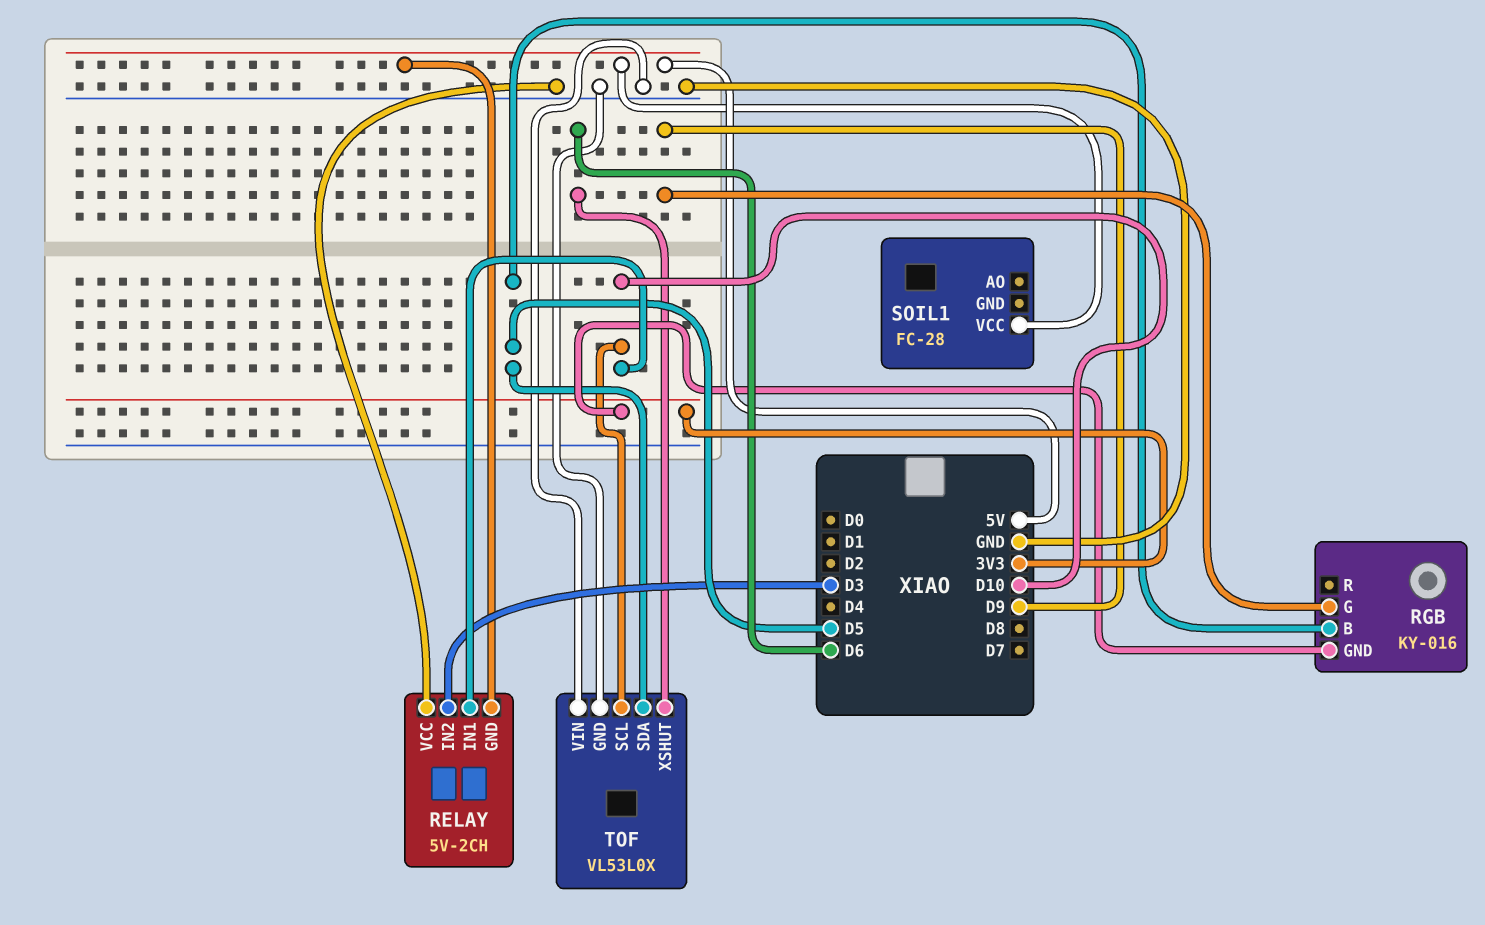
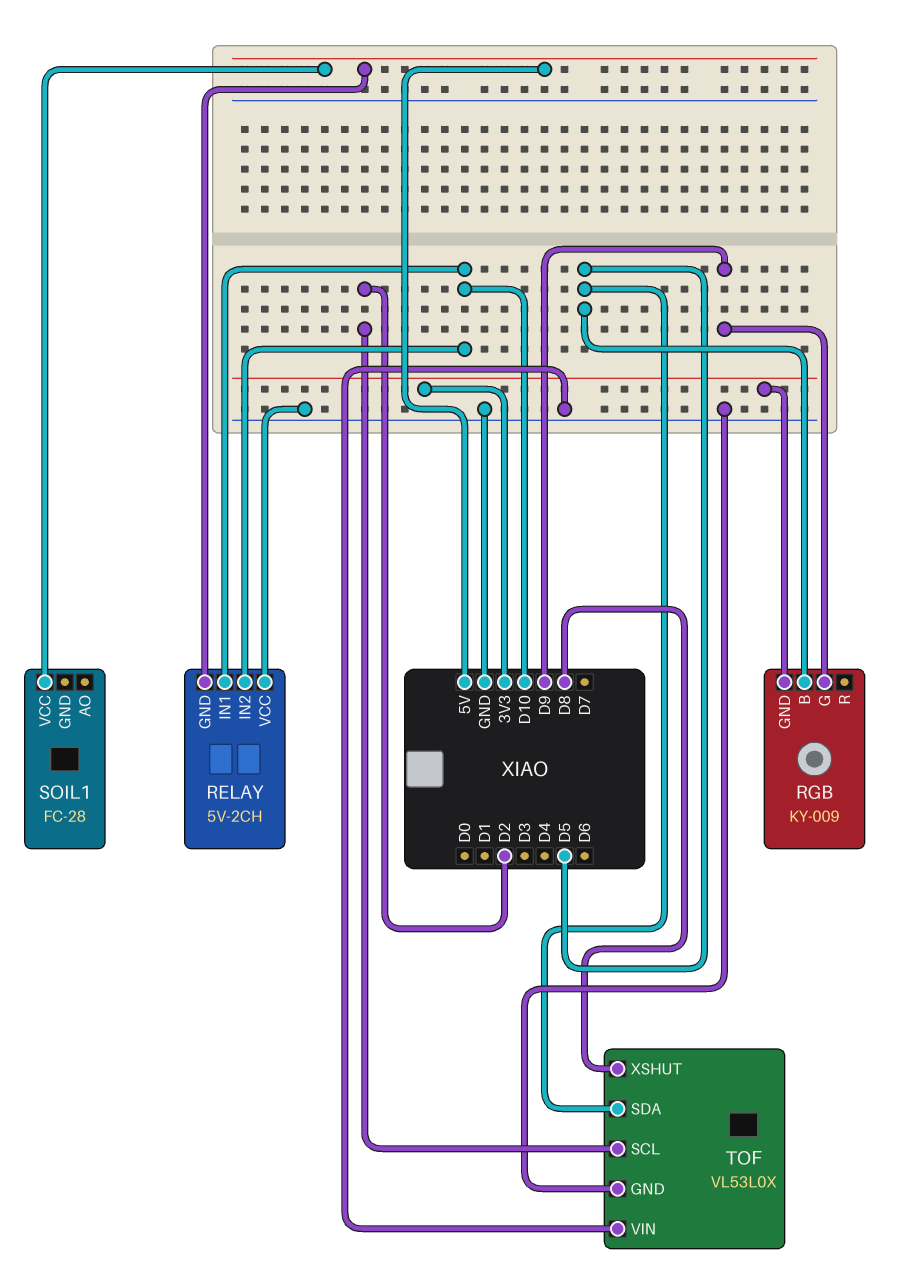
RELAY pin IN2: D3 -> D10
RGB: KY-016 -> KY-009
TOF pin SCL: D10 -> D2
TOF pin XSHUT: D6 -> D8

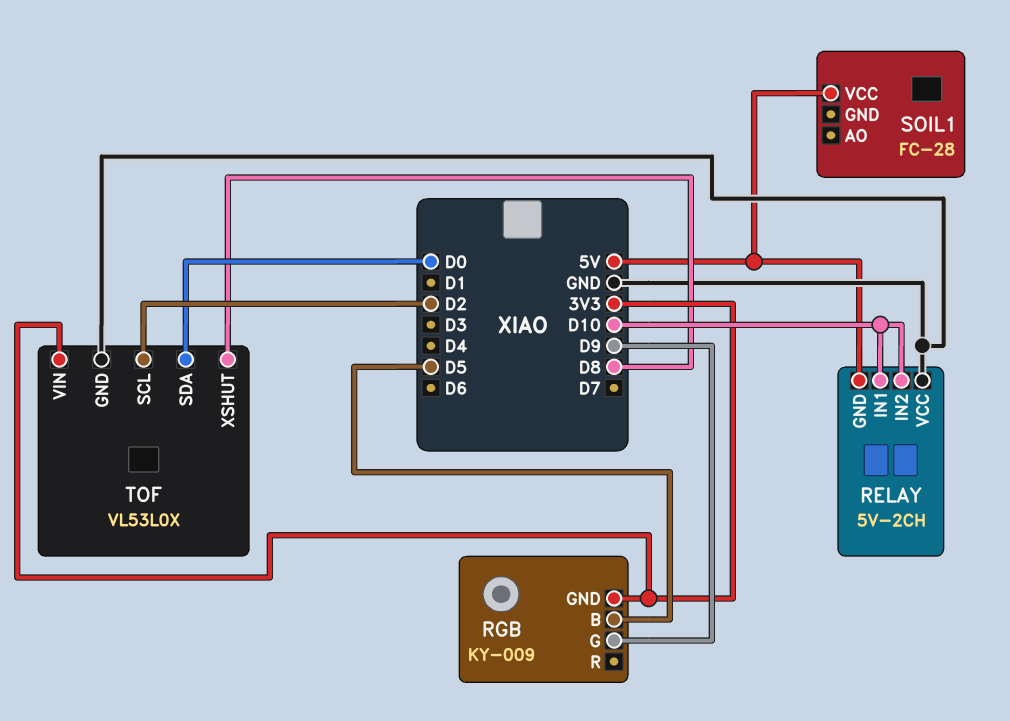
TOF pin SDA: D5 -> D0
TOF pin VIN: GND -> 3V3

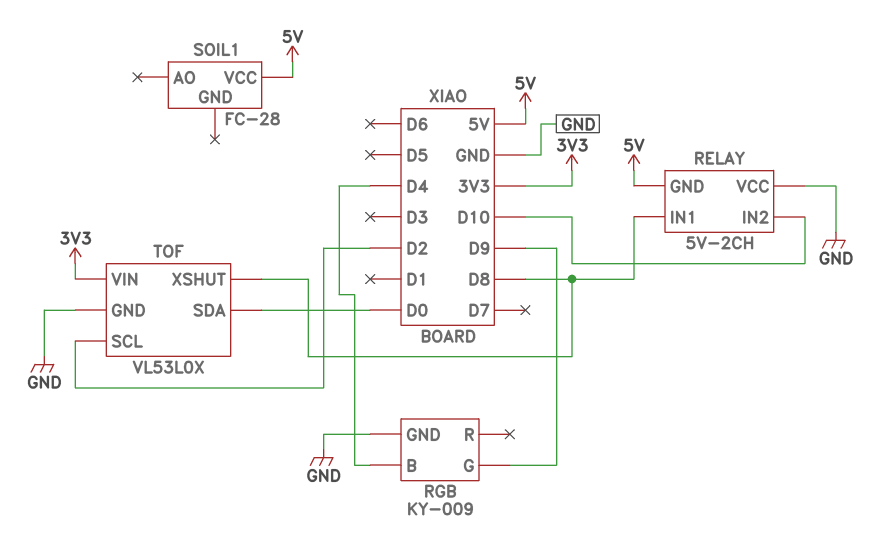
RELAY pin IN1: D10 -> D8
RGB pin B: D5 -> D4
RGB pin GND: 3V3 -> GND

